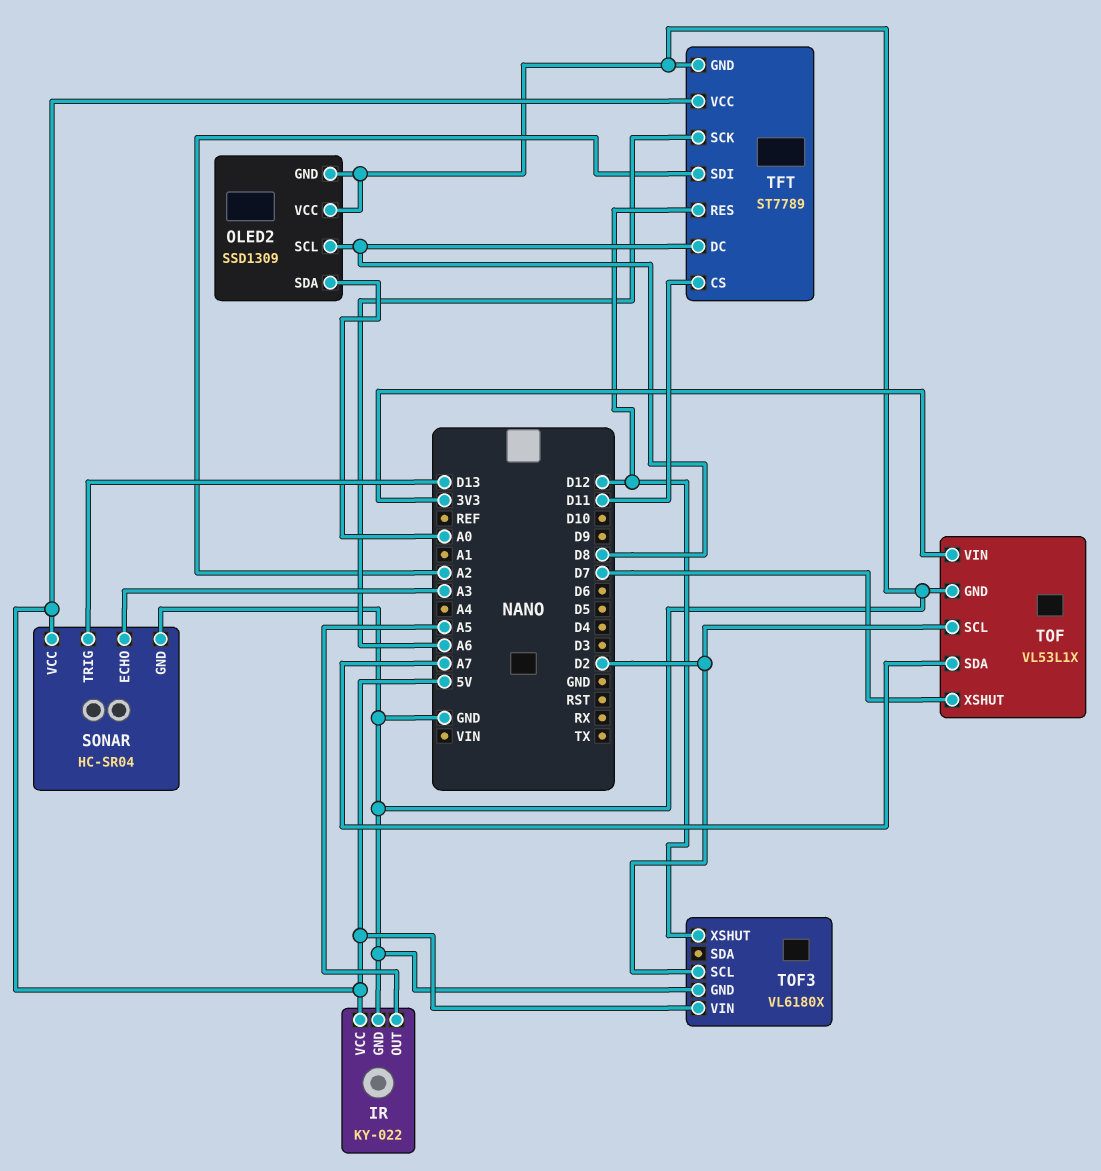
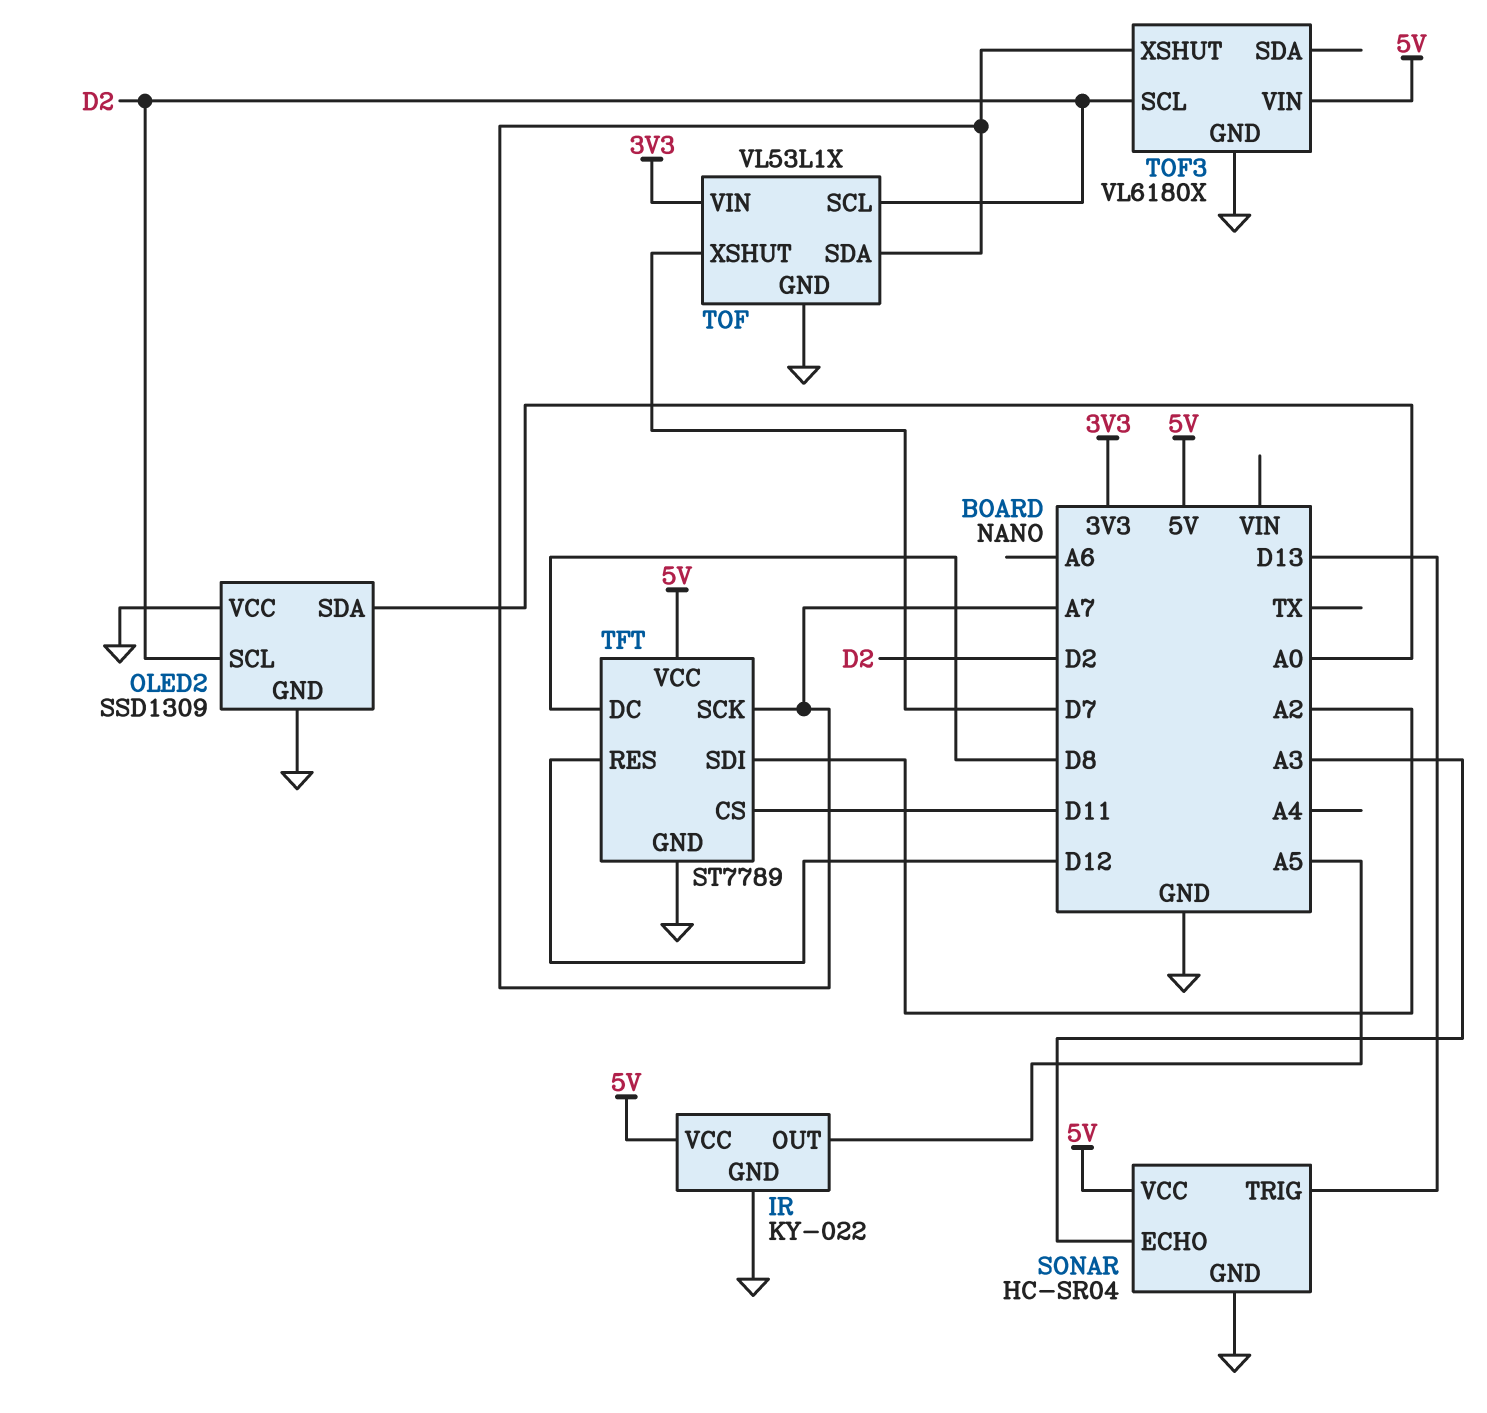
OLED2 pin SCL: D8 -> D2
TFT pin SCK: A6 -> A7
TOF3 pin XSHUT: D12 -> A7

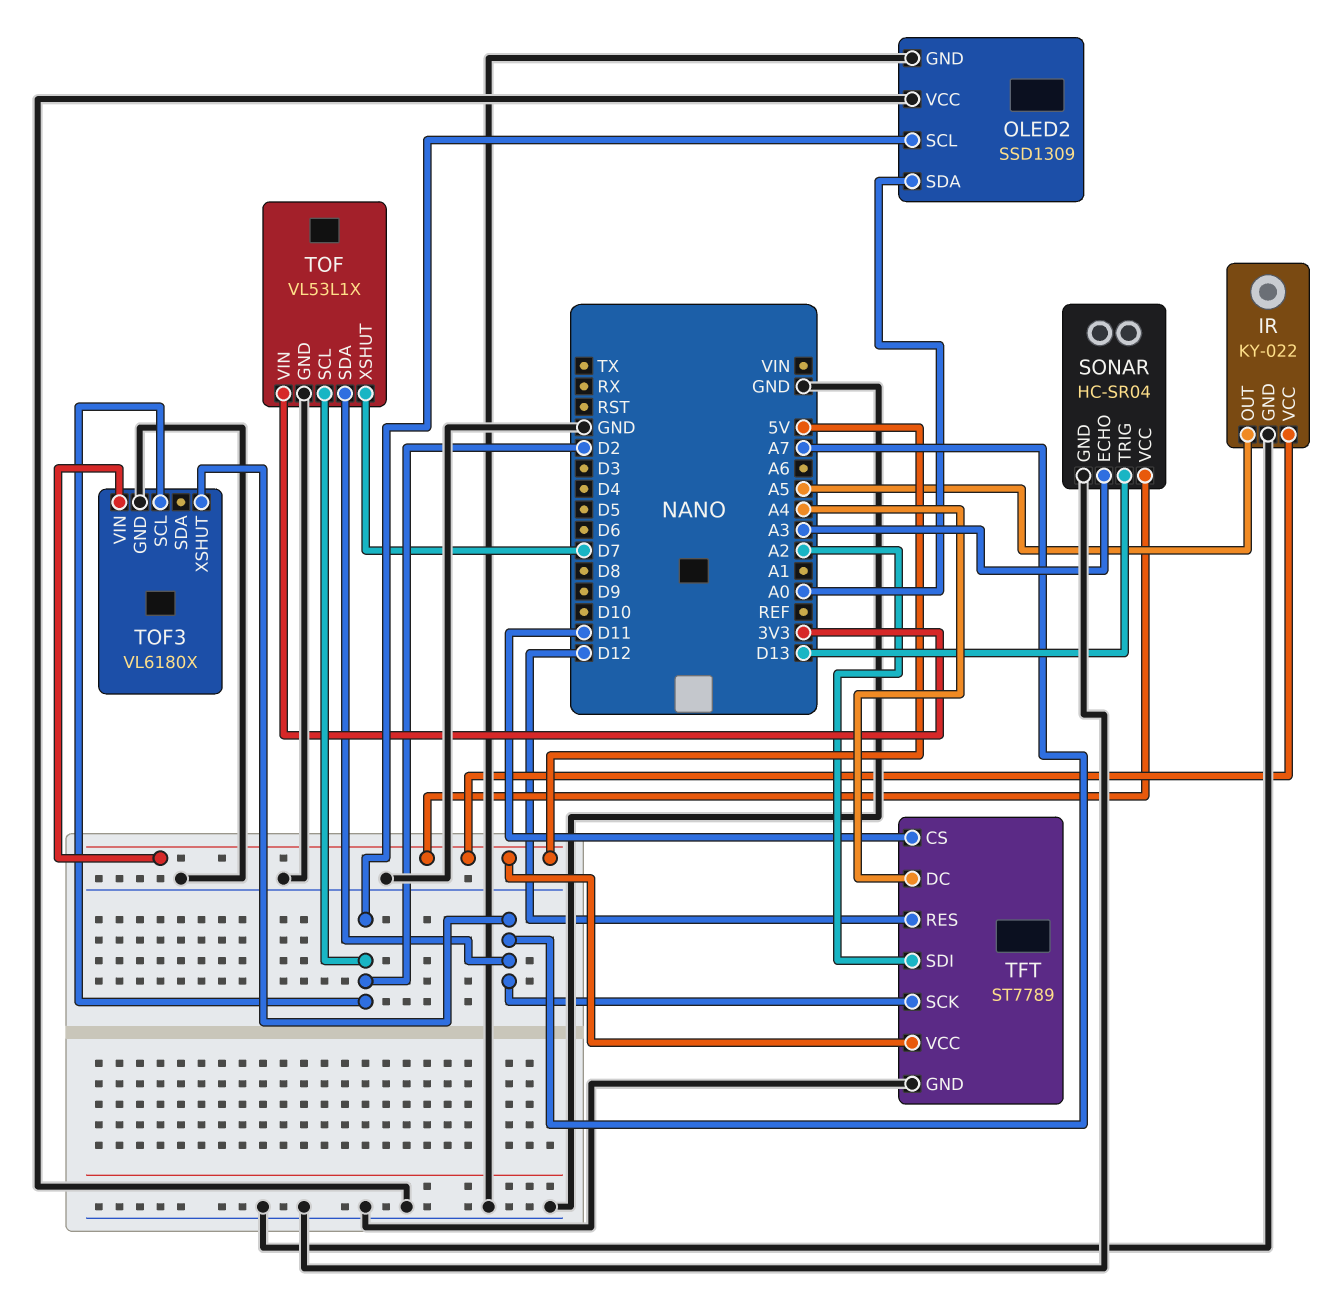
TFT pin DC: D8 -> A4

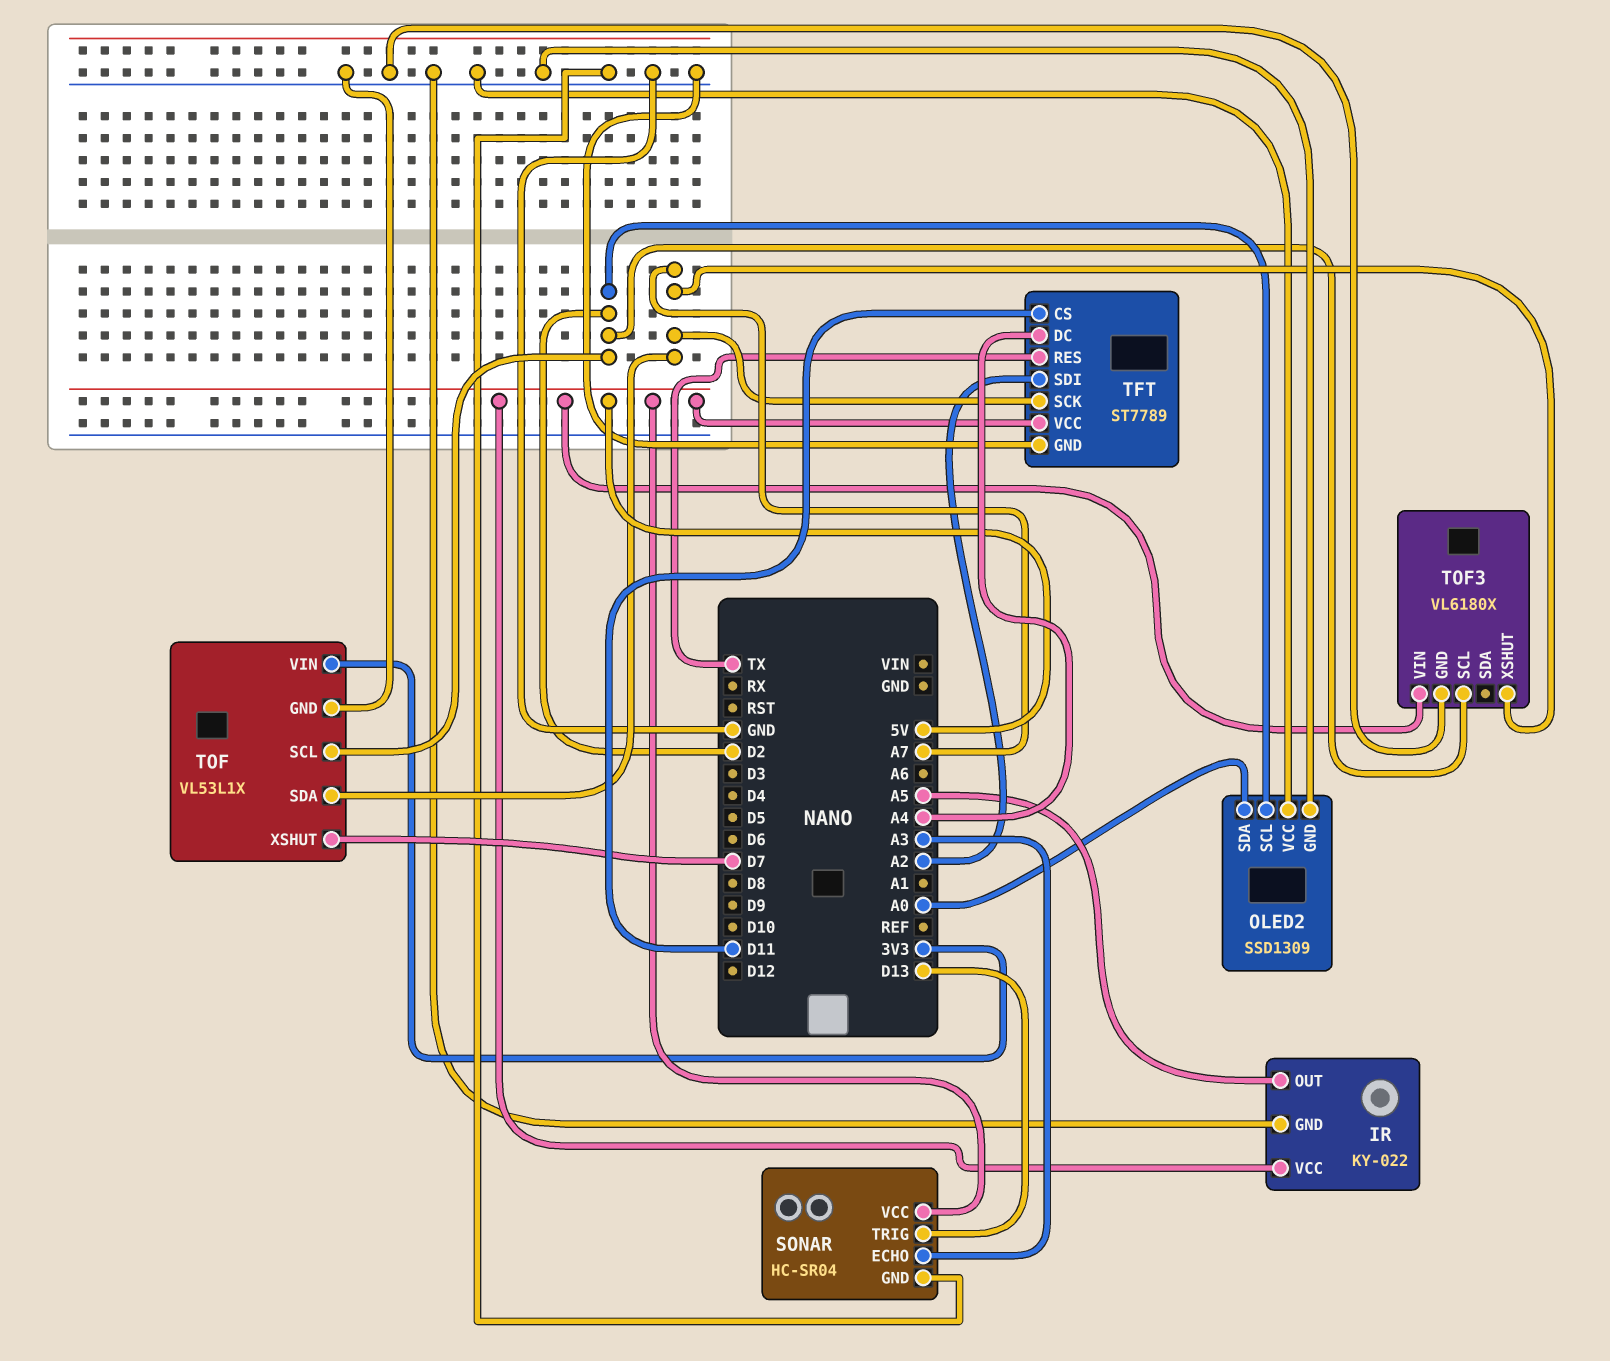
TFT pin RES: D12 -> TX

